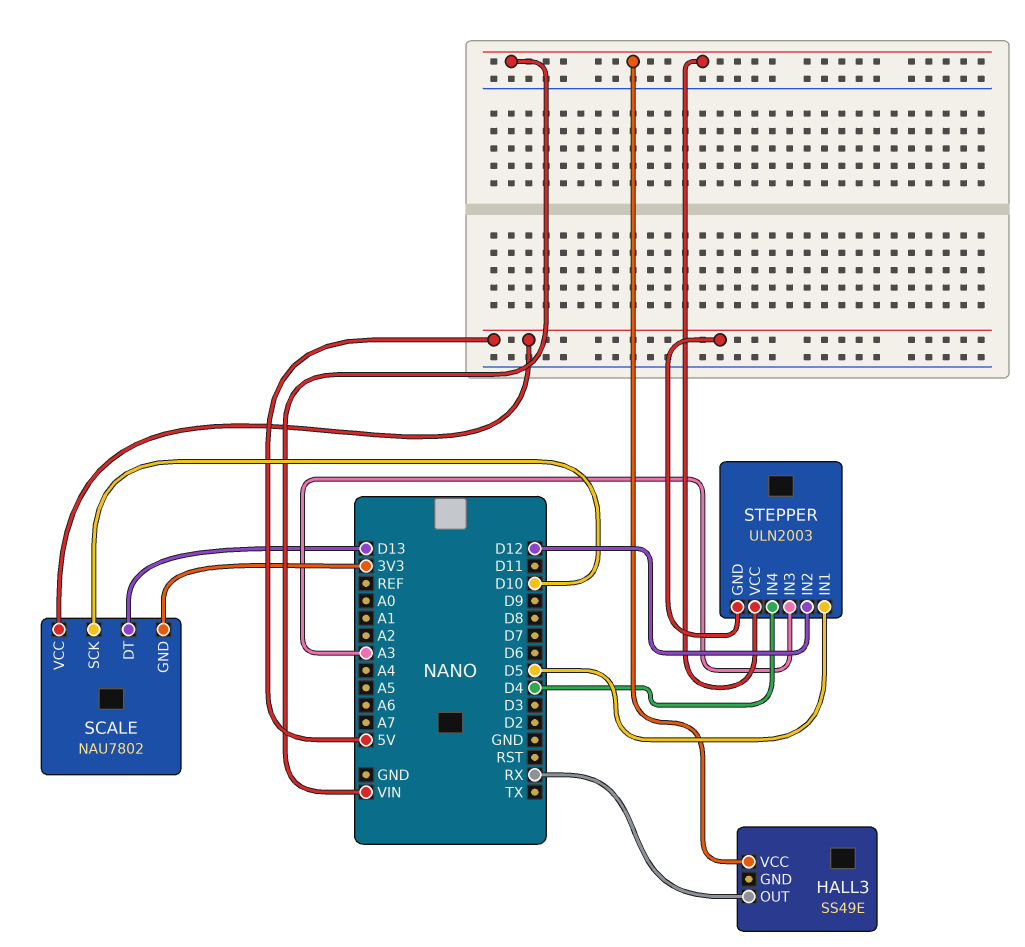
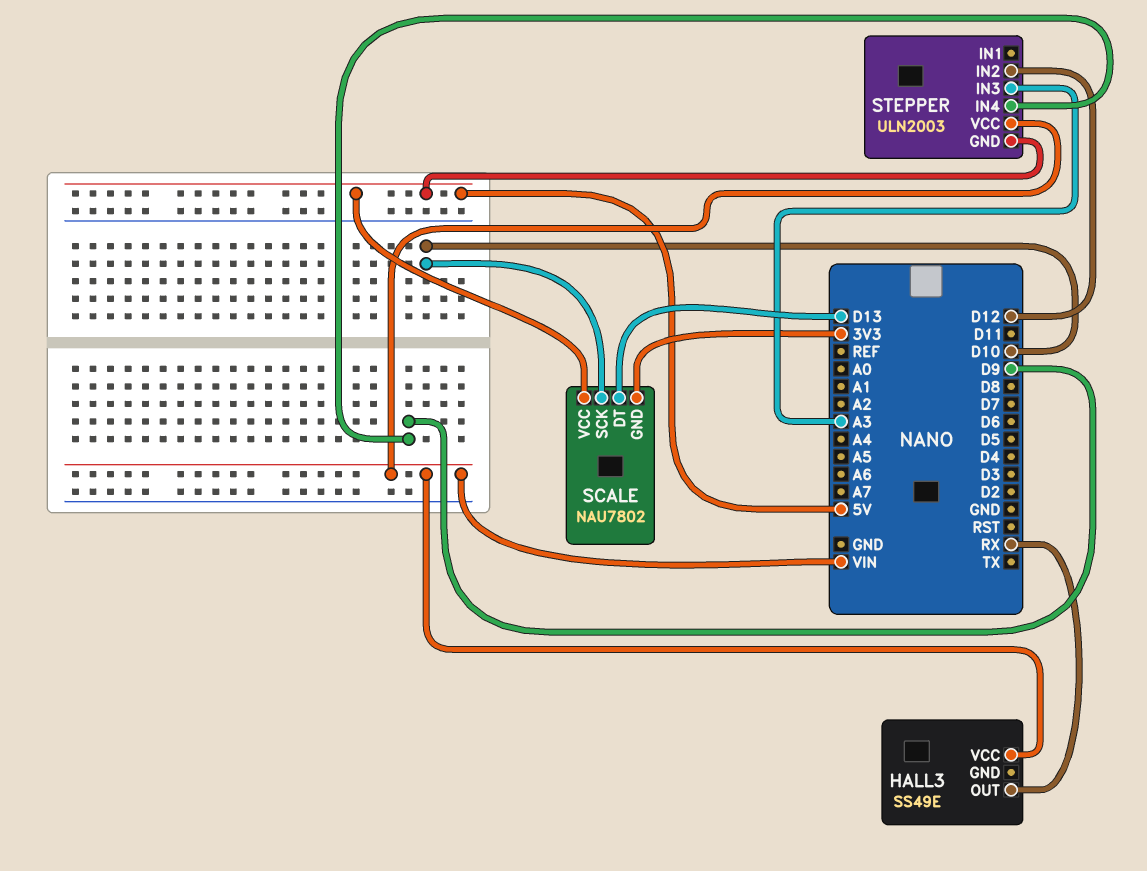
STEPPER pin IN1: D5 -> none
STEPPER pin IN4: D4 -> D9

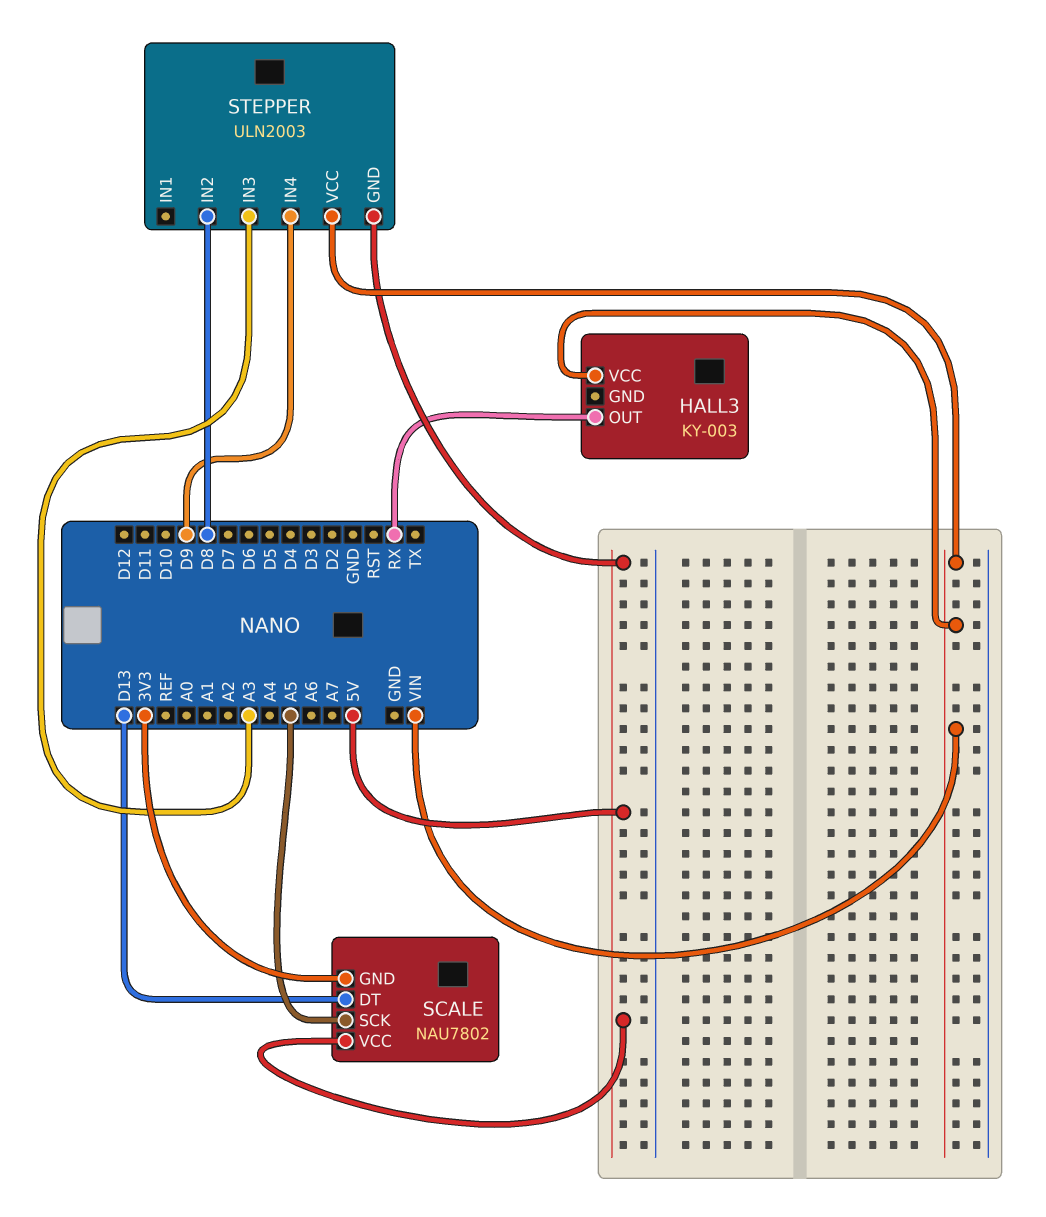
HALL3: SS49E -> KY-003
SCALE pin SCK: D10 -> A5
STEPPER pin IN2: D12 -> D8

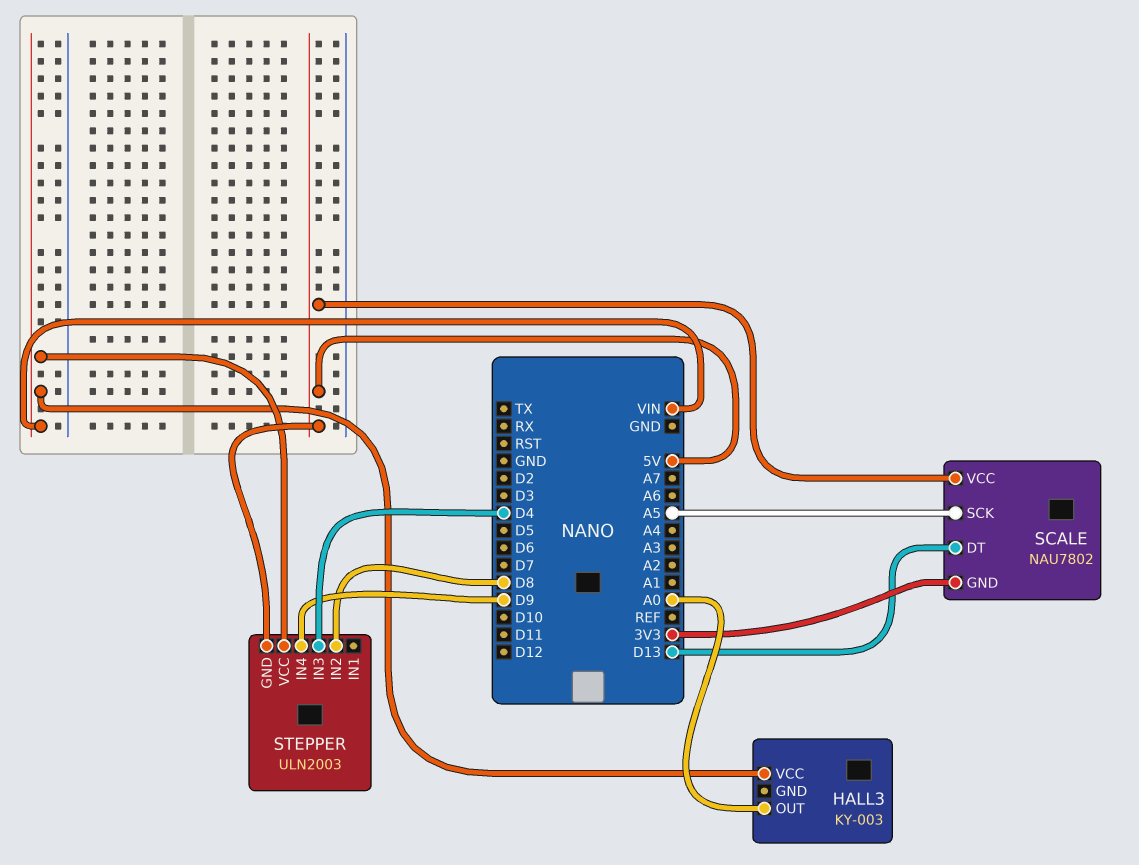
HALL3 pin OUT: RX -> A0
STEPPER pin IN3: A3 -> D4

